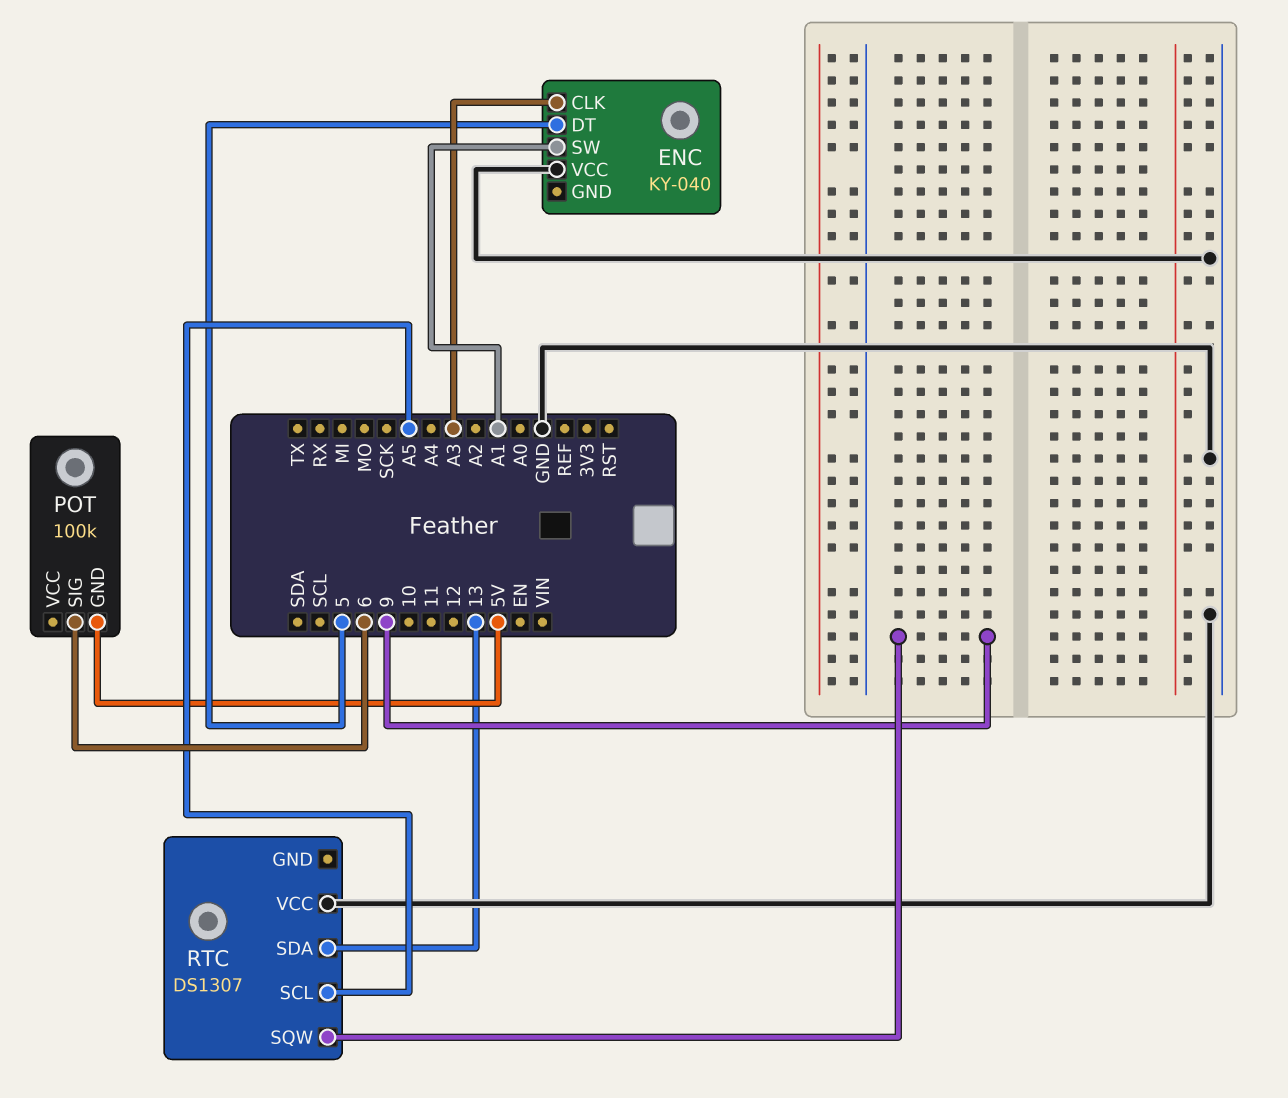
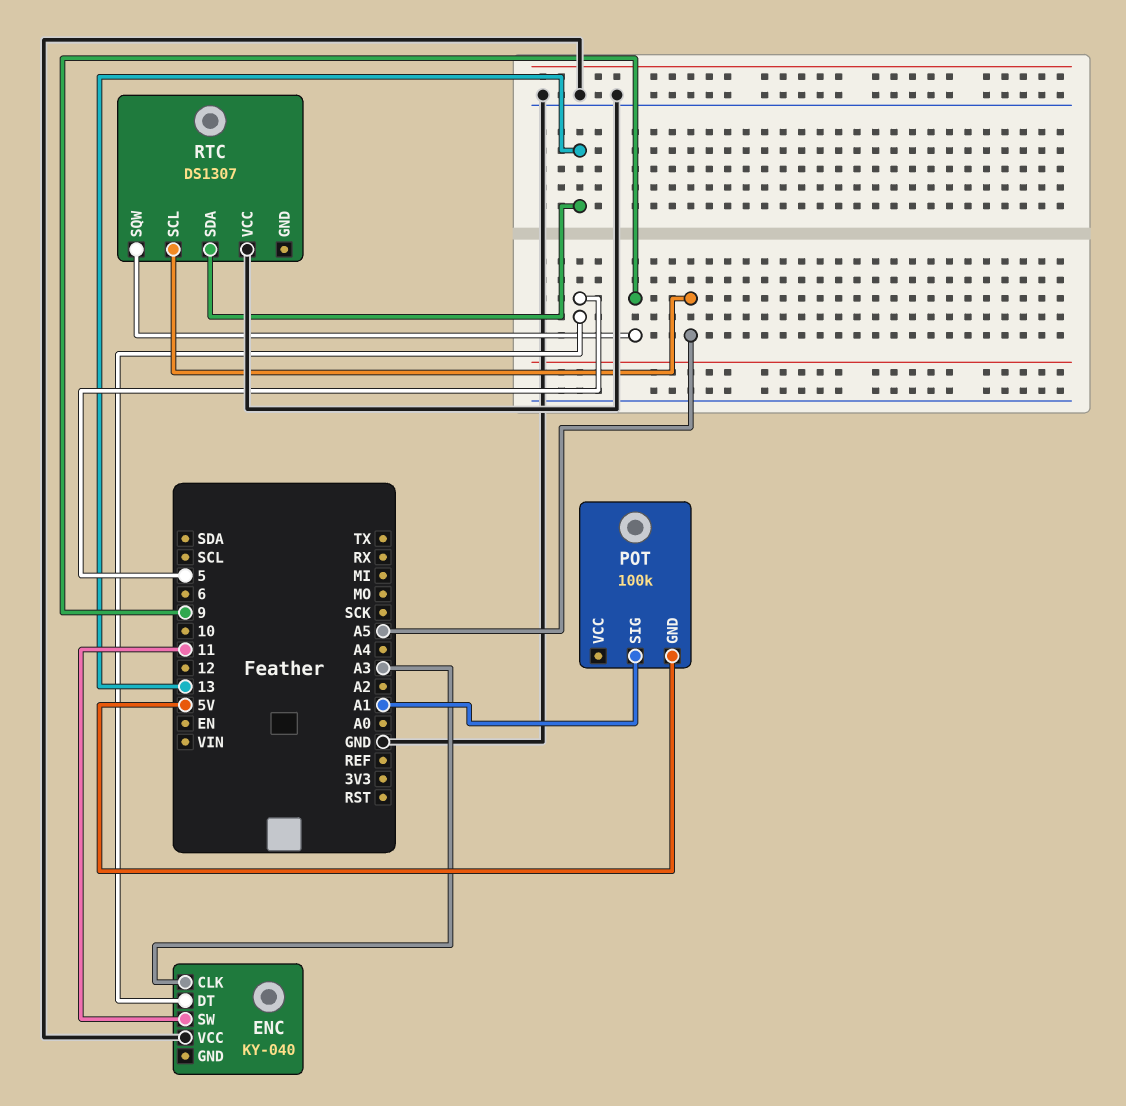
ENC pin SW: A1 -> 11
POT pin SIG: 6 -> A1

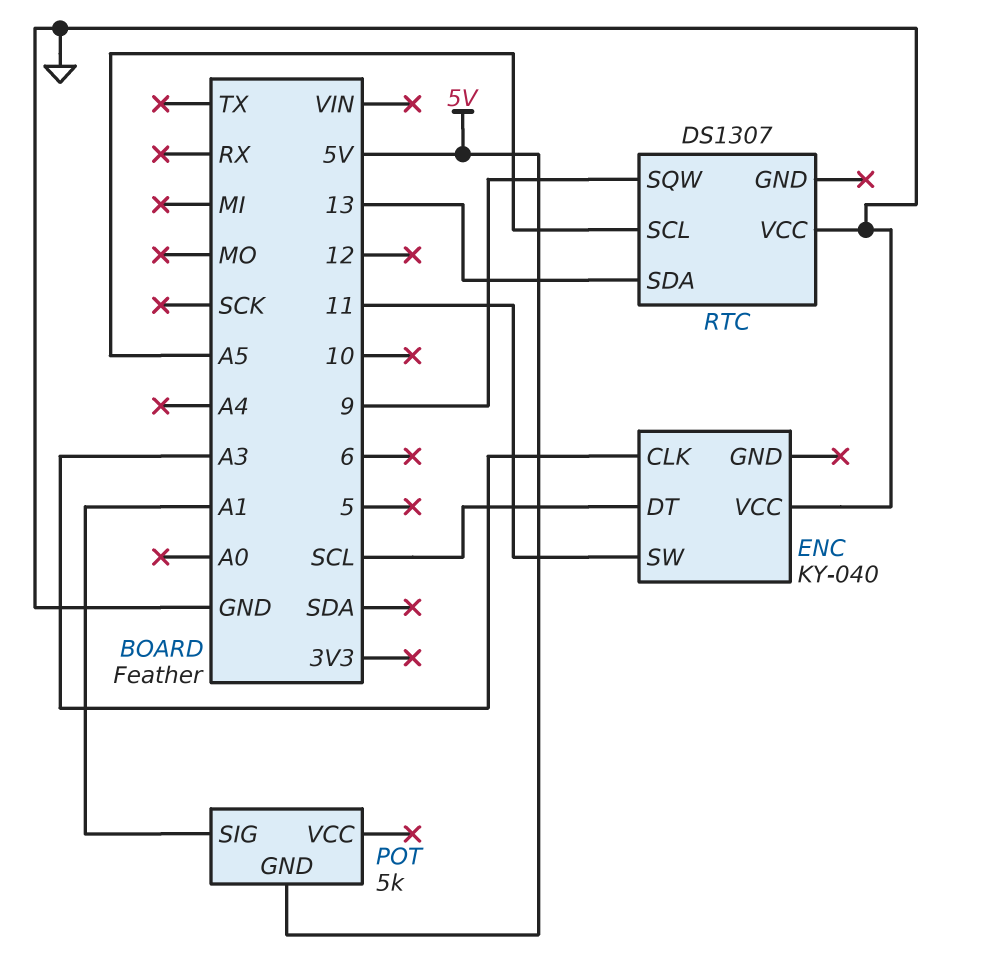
ENC pin DT: 5 -> SCL
POT: 100k -> 5k

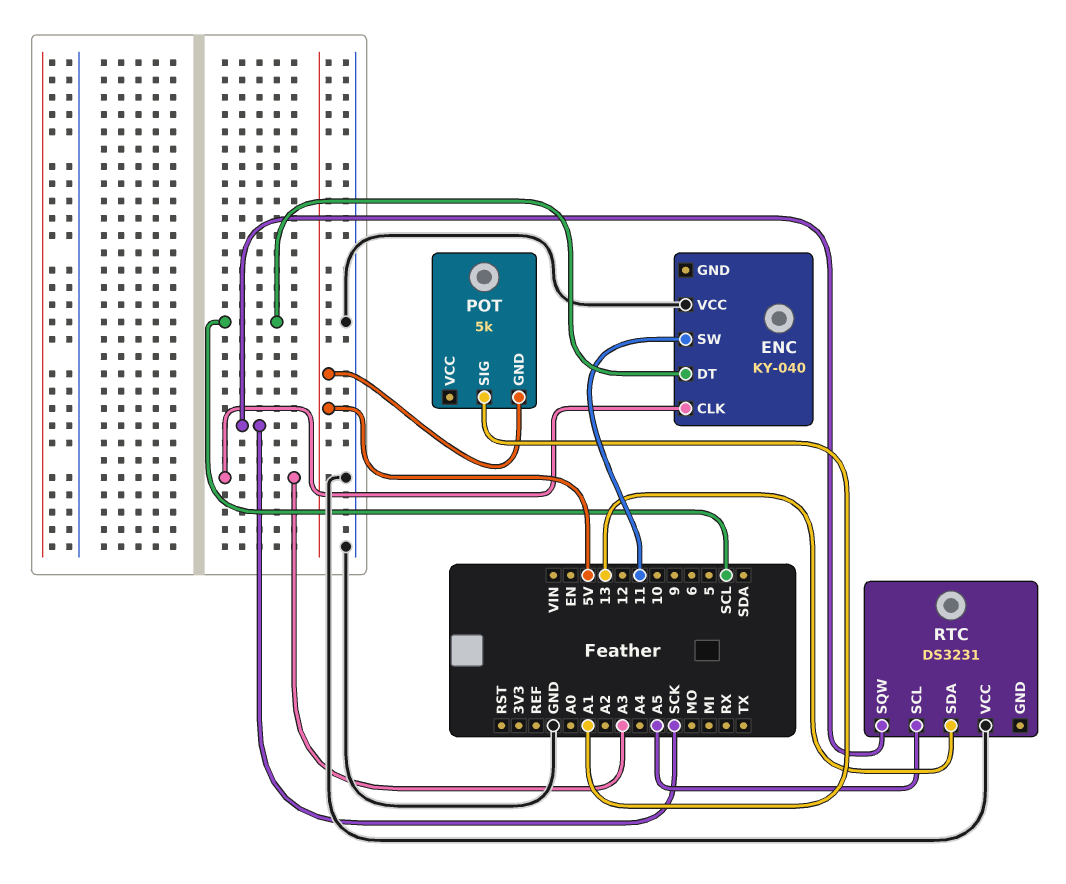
RTC: DS1307 -> DS3231
RTC pin SQW: 9 -> SCK

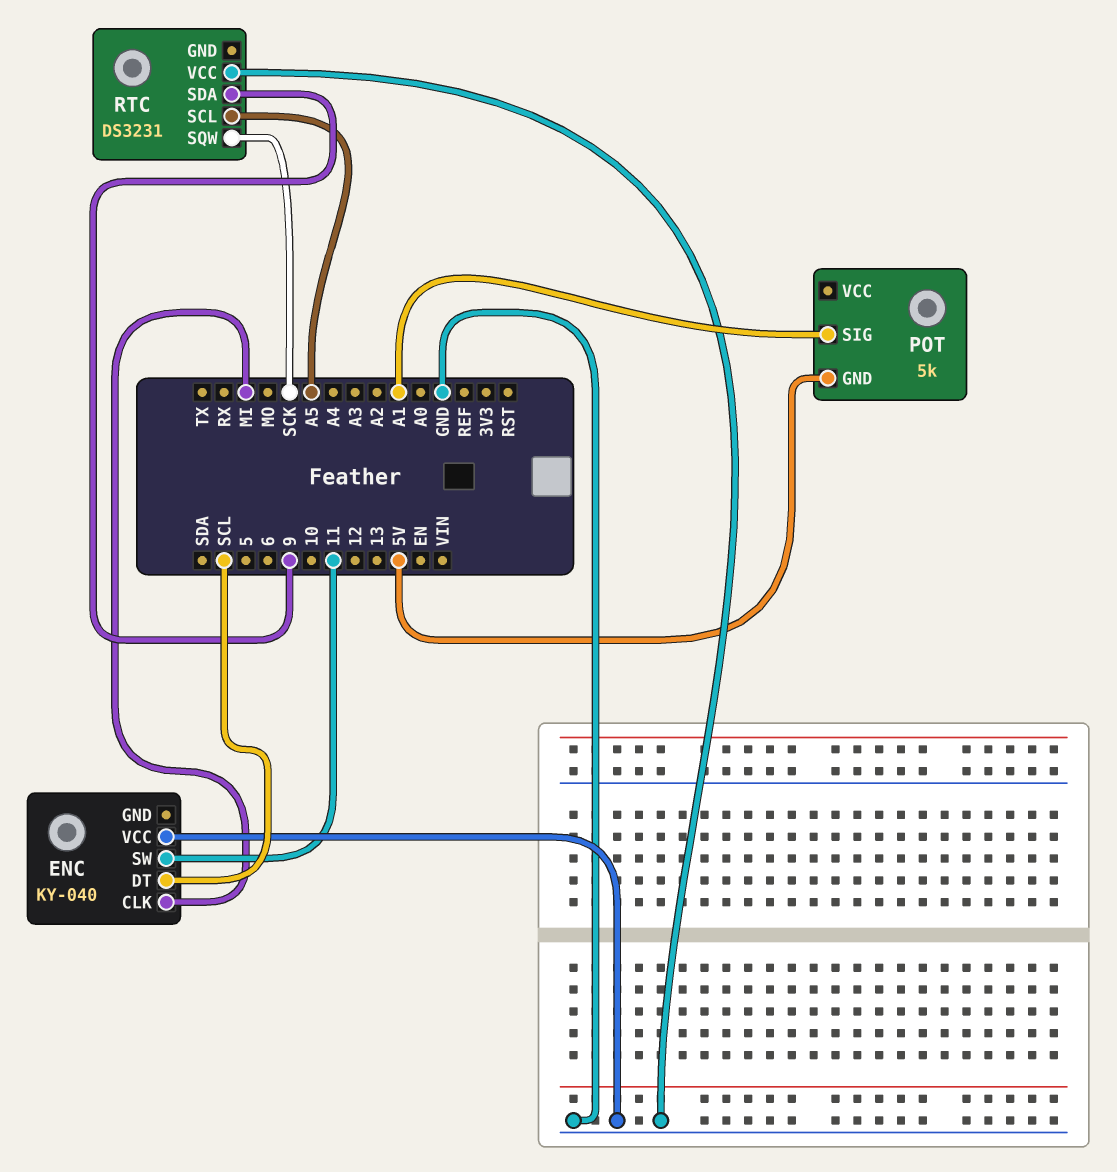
ENC pin CLK: A3 -> MI
RTC pin SDA: 13 -> 9

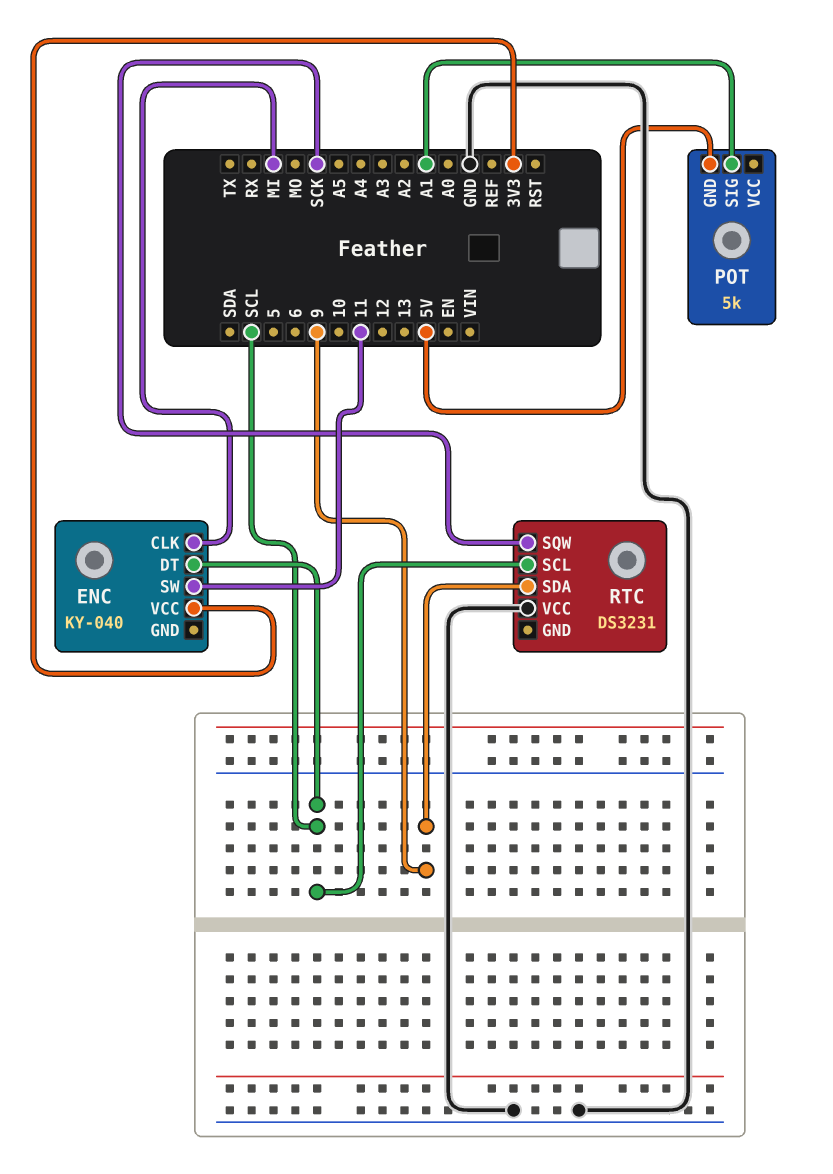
ENC pin VCC: GND -> 3V3
RTC pin SCL: A5 -> SCL

